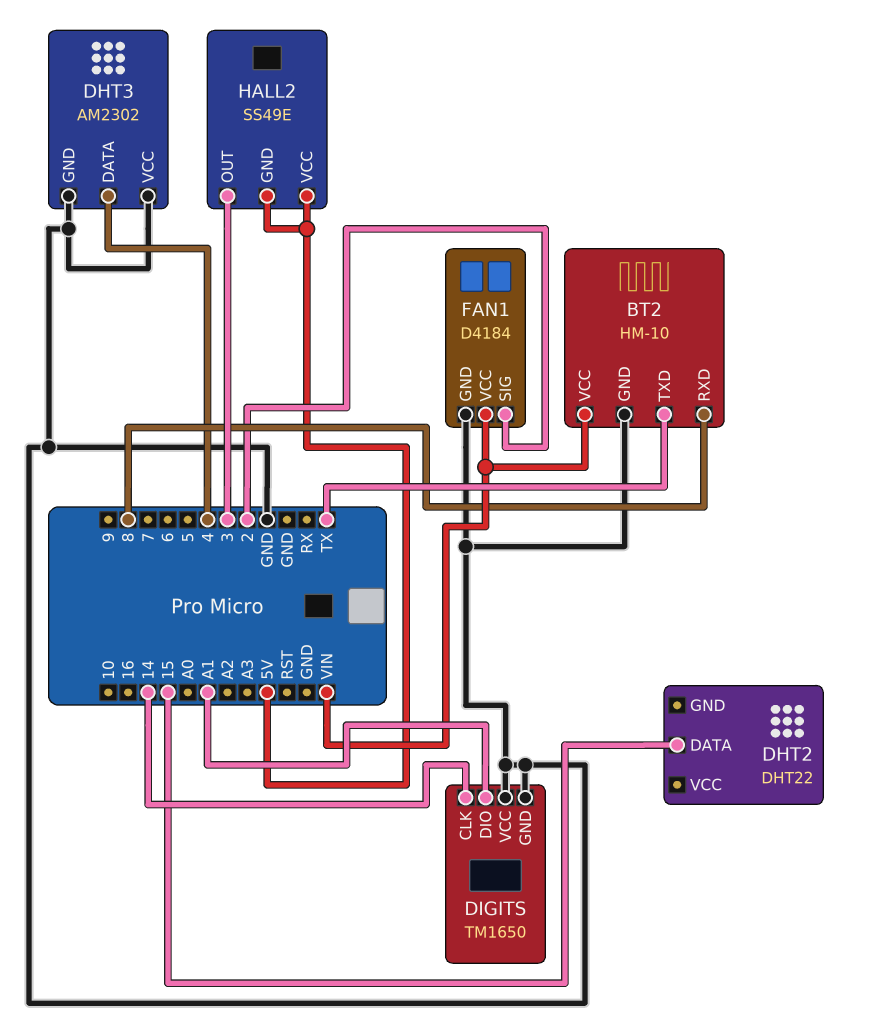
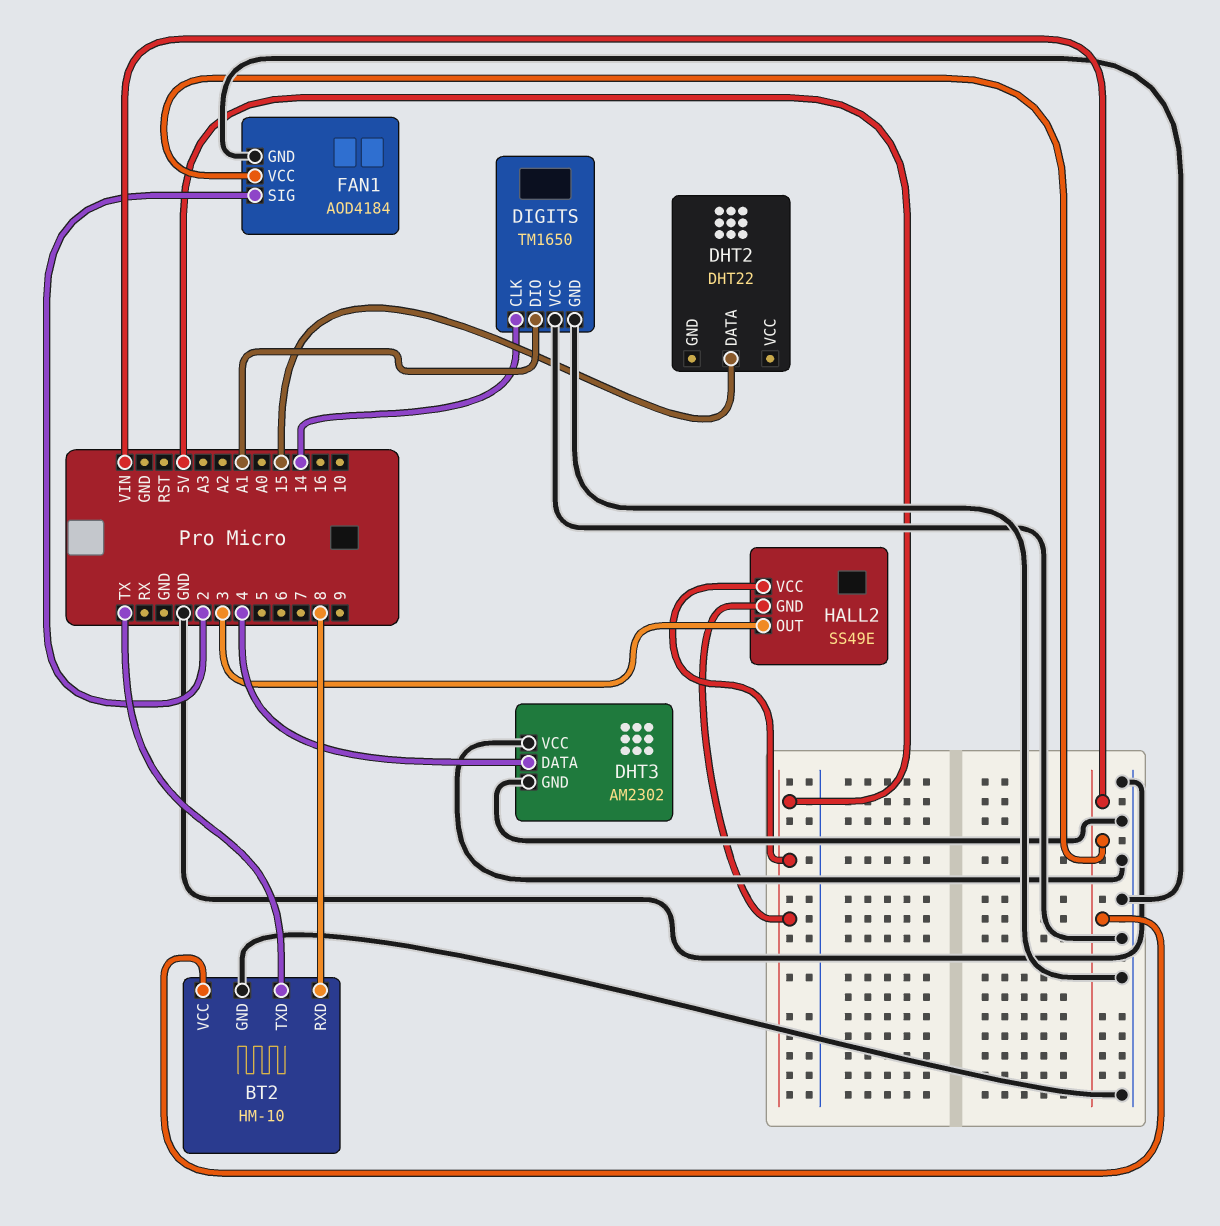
FAN1: D4184 -> AOD4184

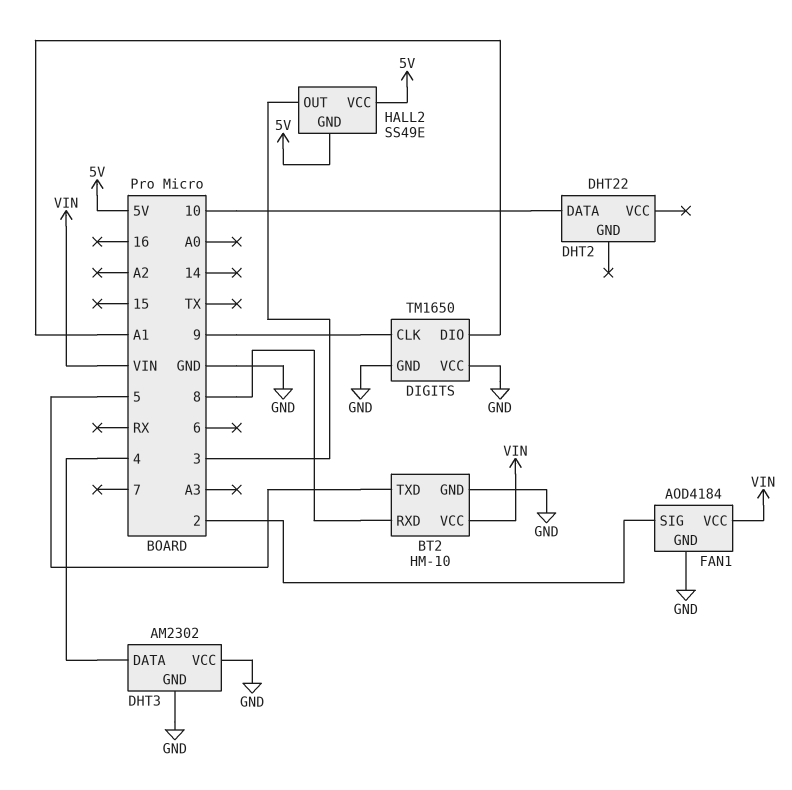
BT2 pin TXD: TX -> 5
DHT2 pin DATA: 15 -> 10
DIGITS pin CLK: 14 -> 9

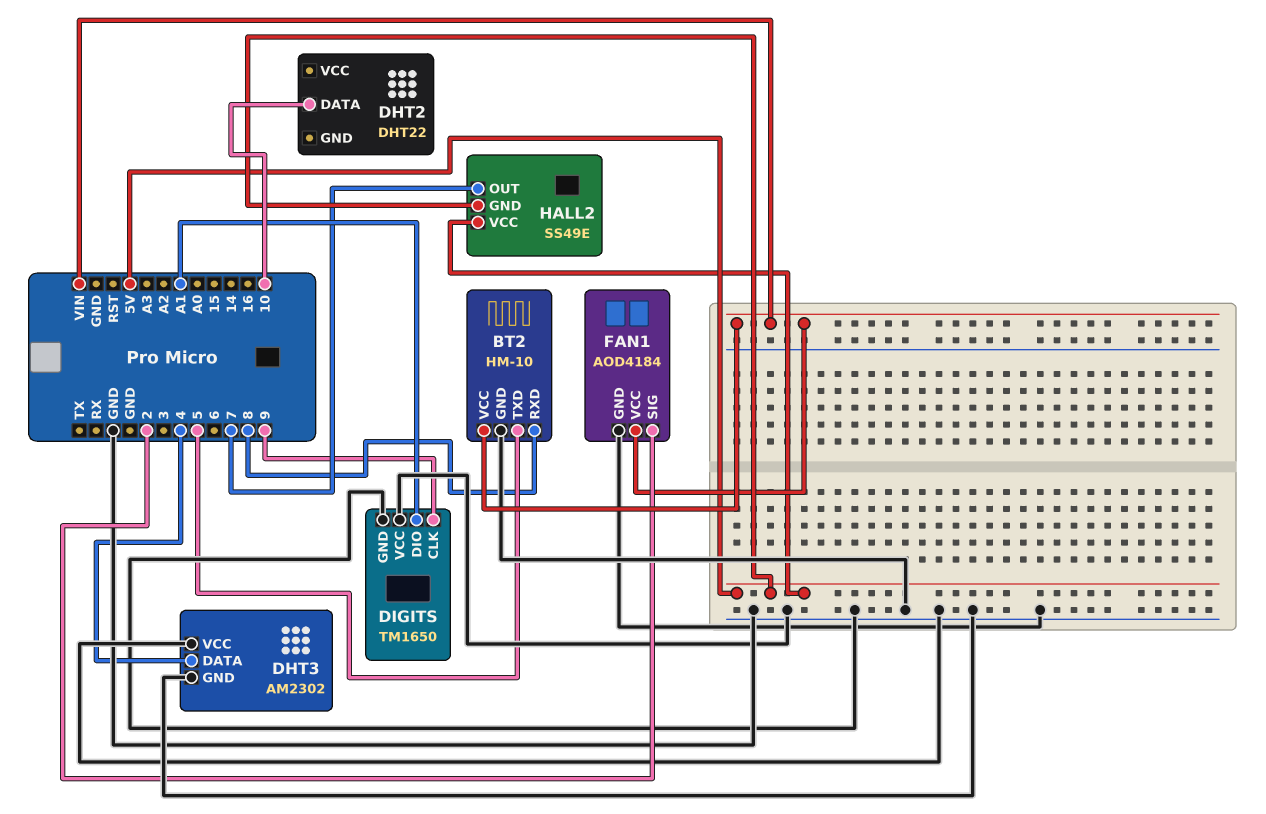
HALL2 pin OUT: 3 -> 7

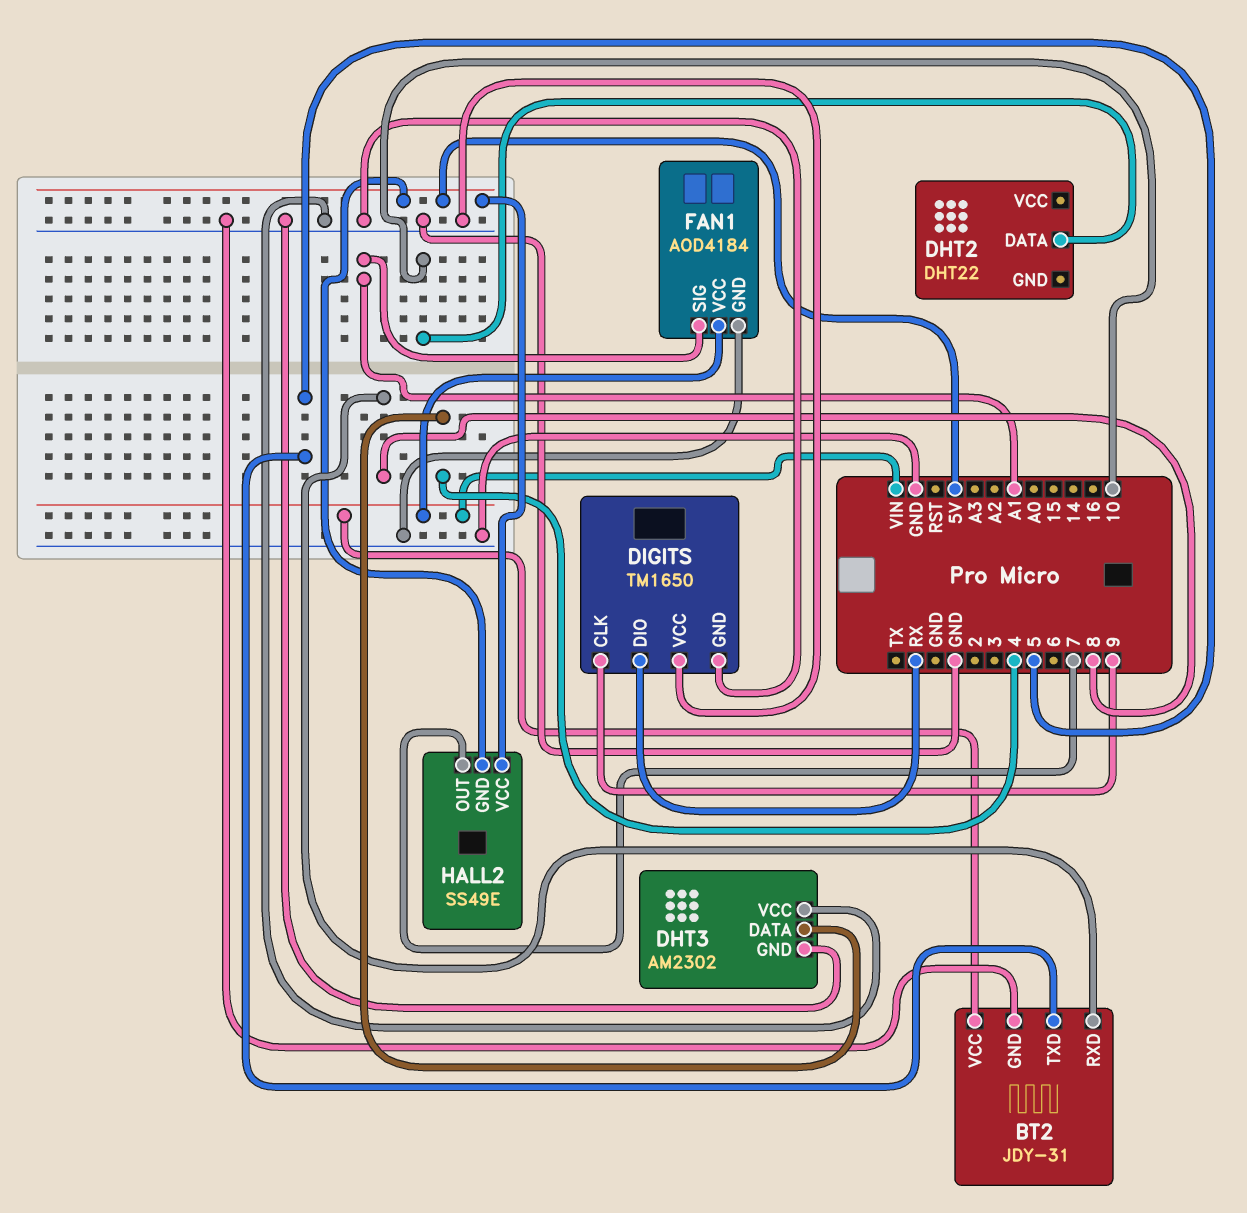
BT2: HM-10 -> JDY-31
DIGITS pin DIO: A1 -> RX
FAN1 pin SIG: 2 -> A1

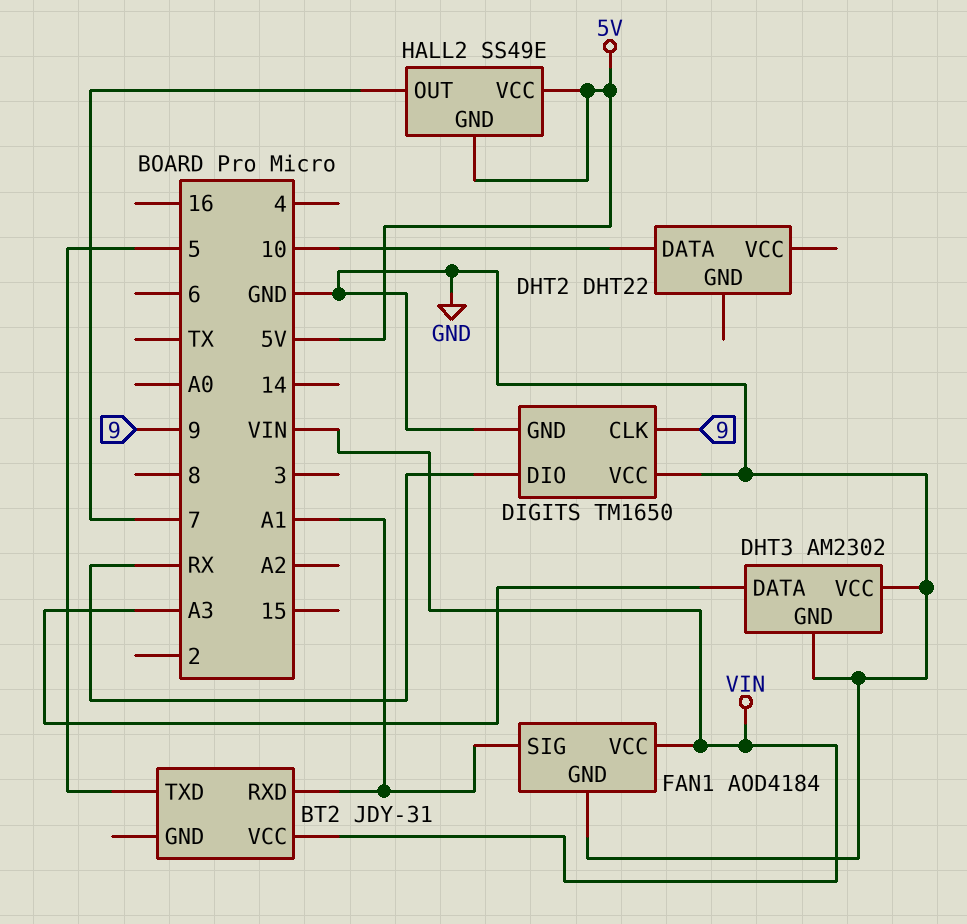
BT2 pin GND: GND -> none
BT2 pin RXD: 8 -> A1
DHT3 pin DATA: 4 -> A3

